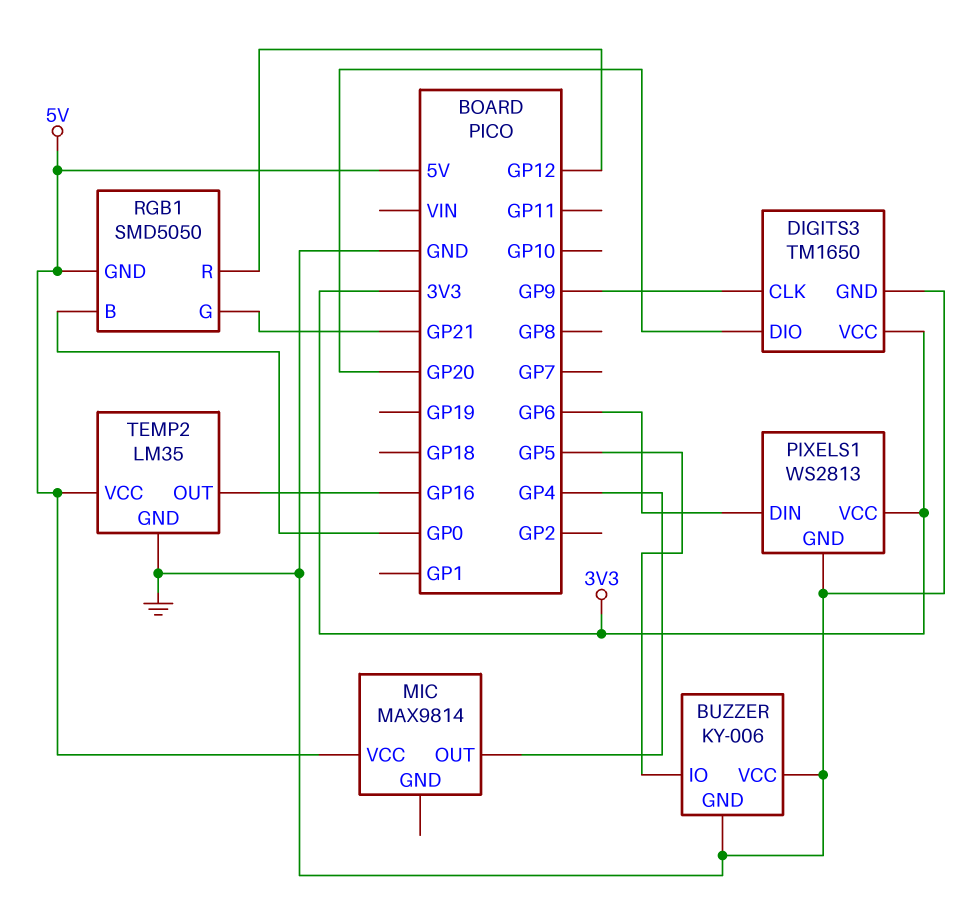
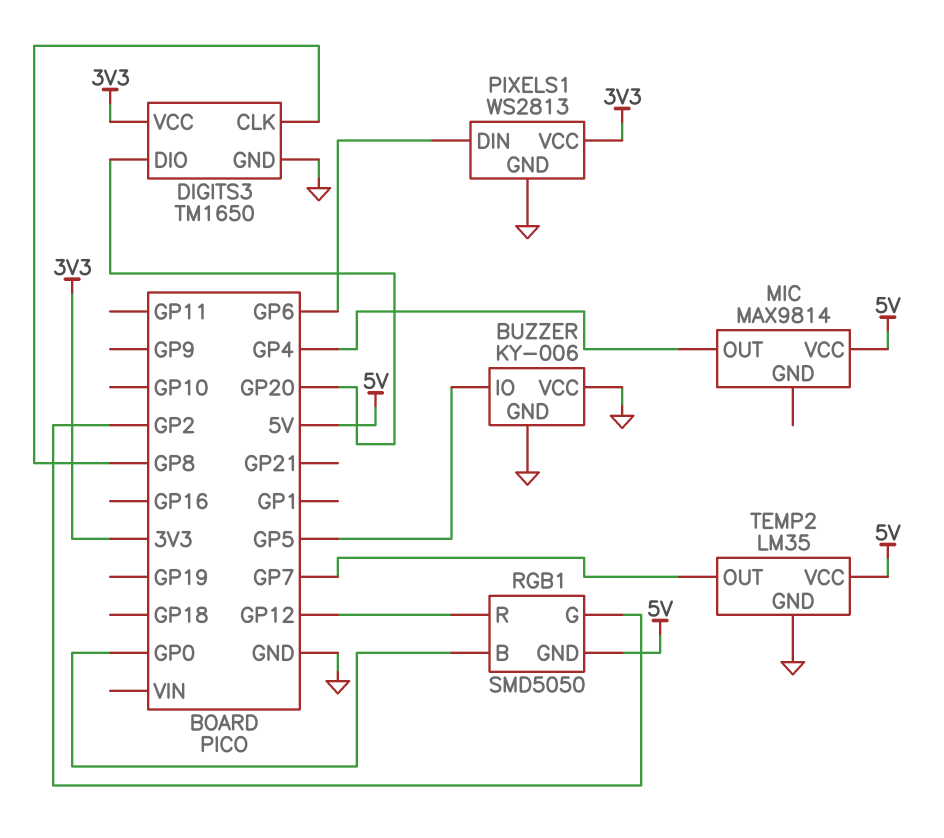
DIGITS3 pin CLK: GP9 -> GP8
RGB1 pin G: GP21 -> GP2
TEMP2 pin OUT: GP16 -> GP7

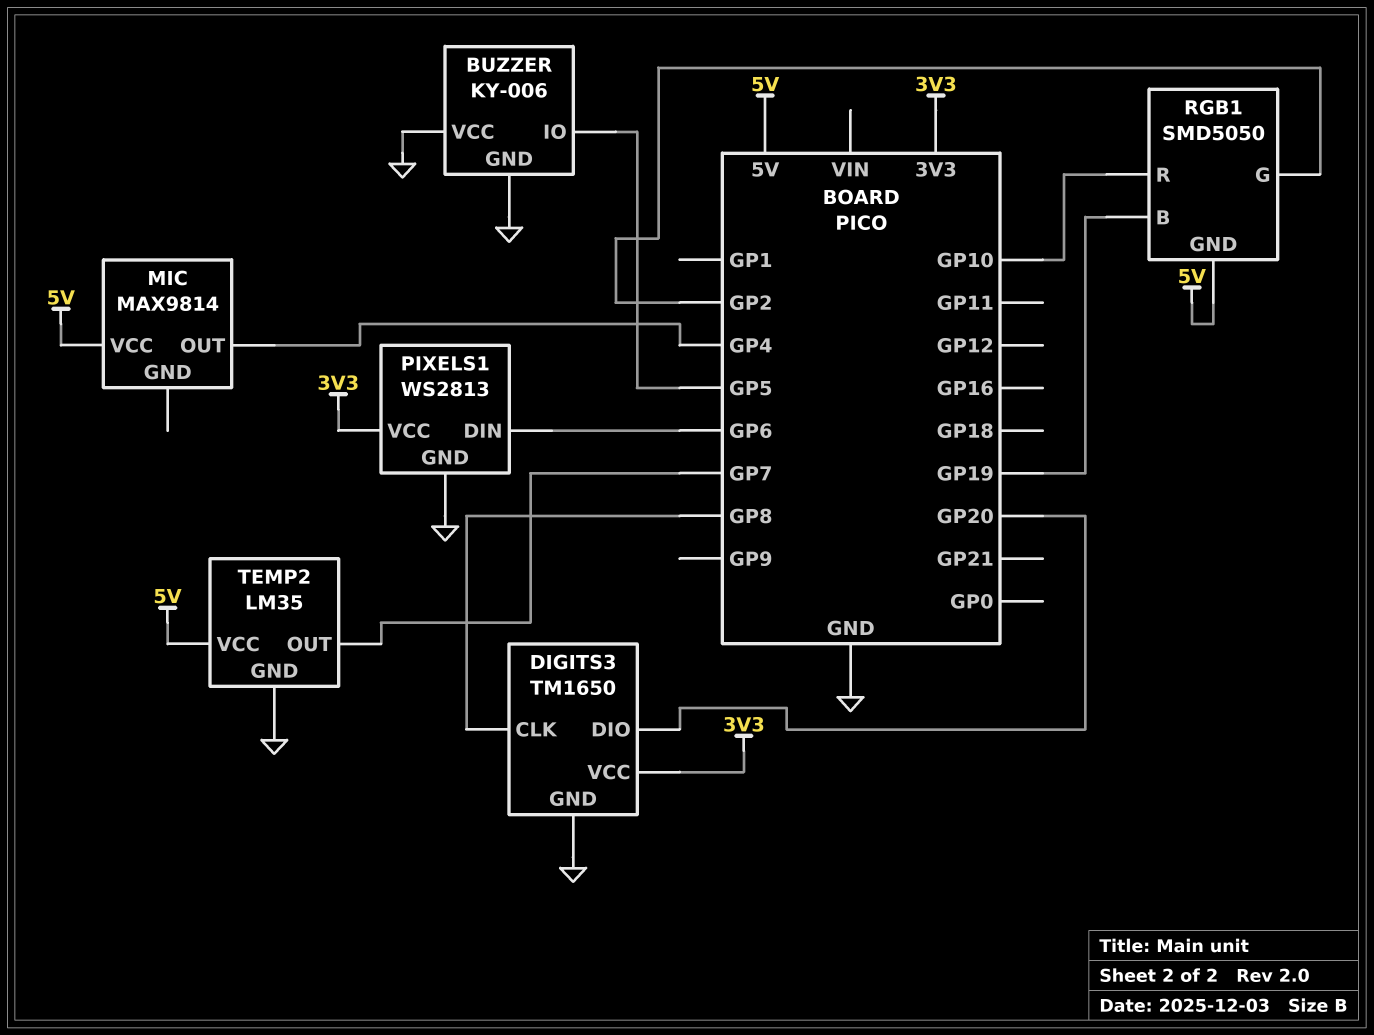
RGB1 pin B: GP0 -> GP19
RGB1 pin R: GP12 -> GP10

